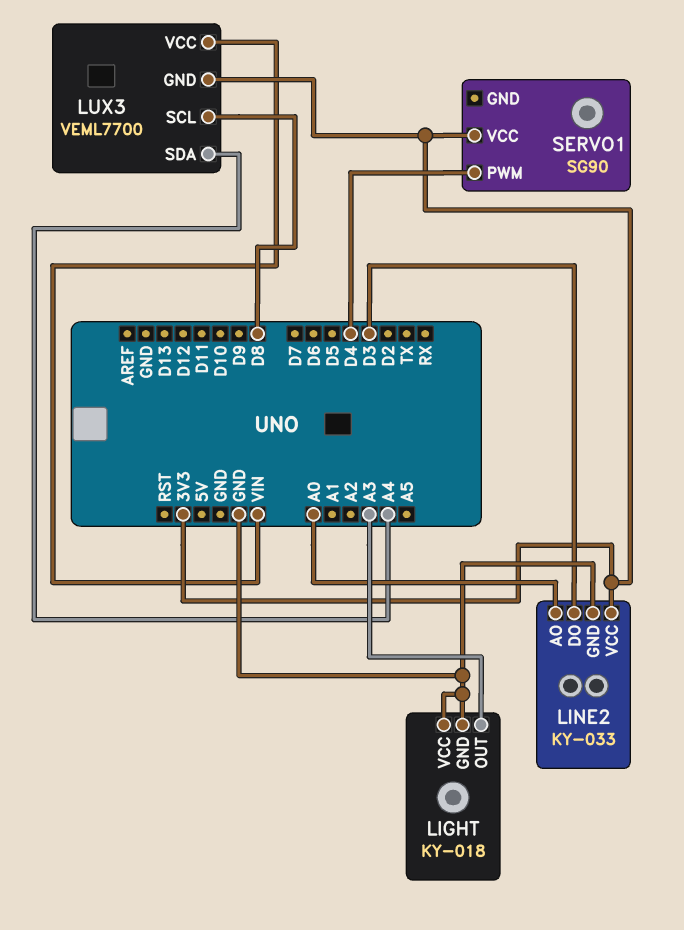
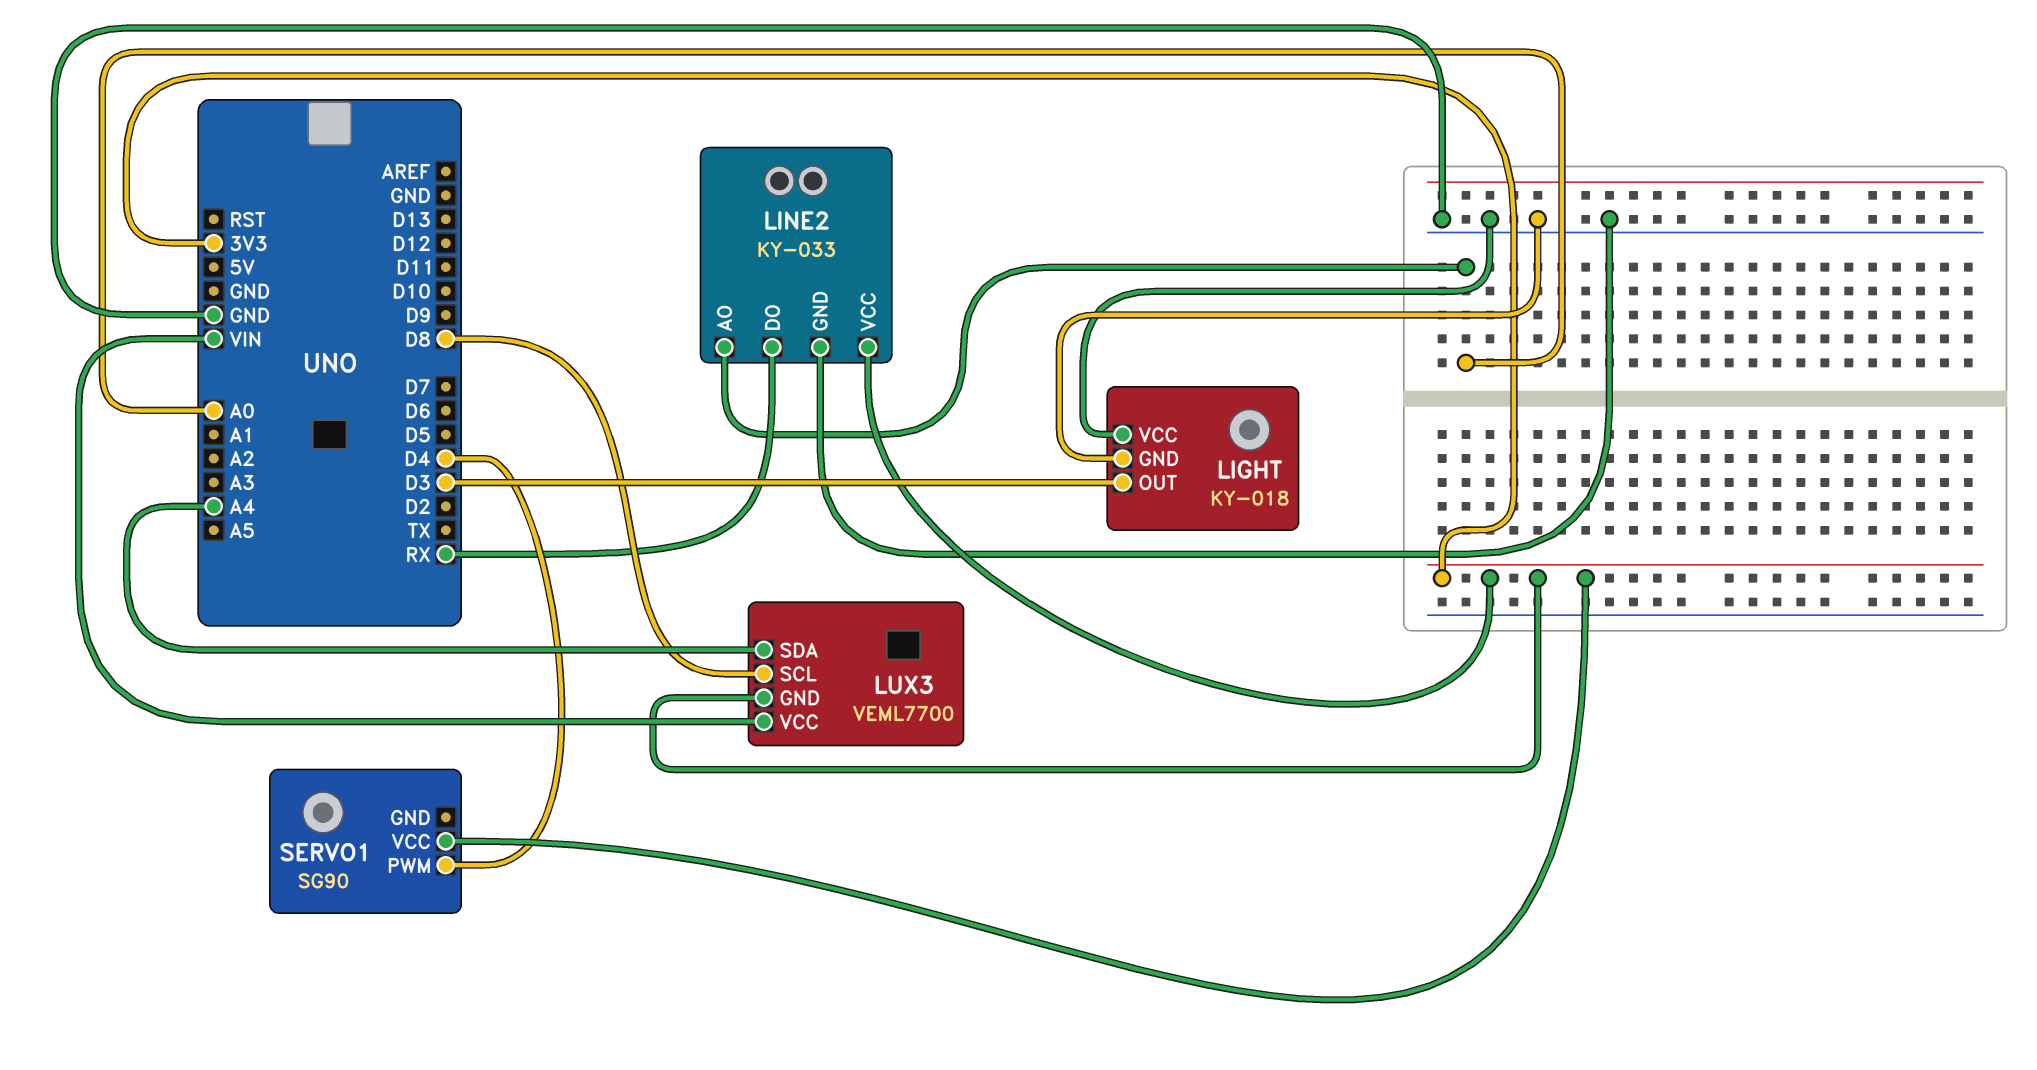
LIGHT pin OUT: A3 -> D3
LINE2 pin DO: D3 -> RX

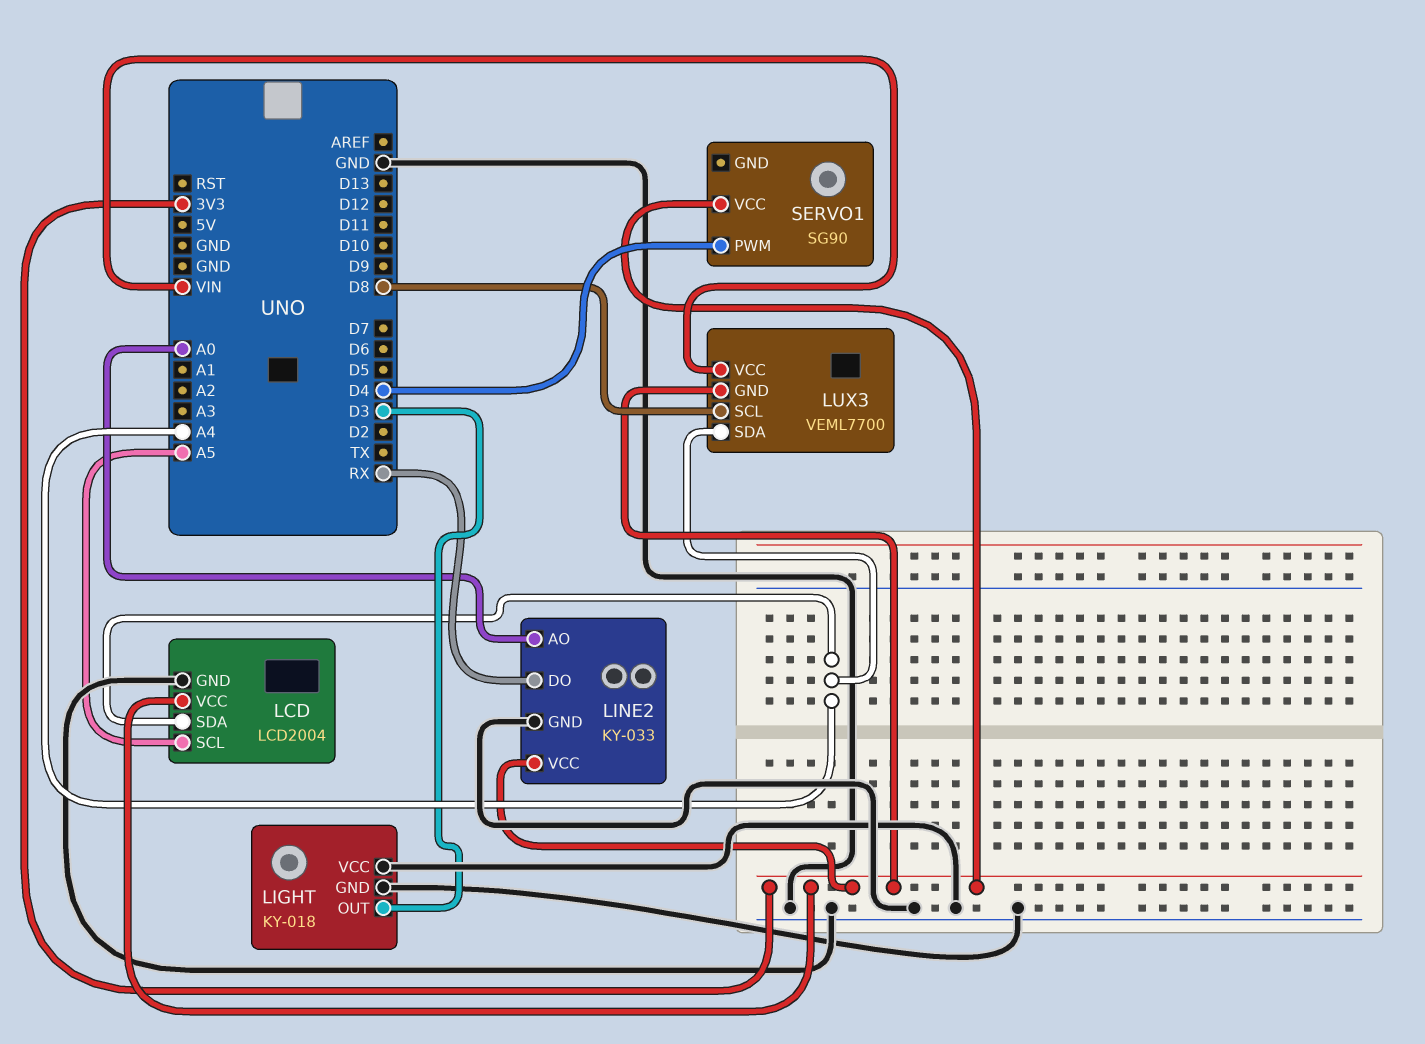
LCD: none -> LCD2004
LCD pin GND: none -> GND
LCD pin SCL: none -> A5
LCD pin SDA: none -> A4
LCD pin VCC: none -> 3V3

